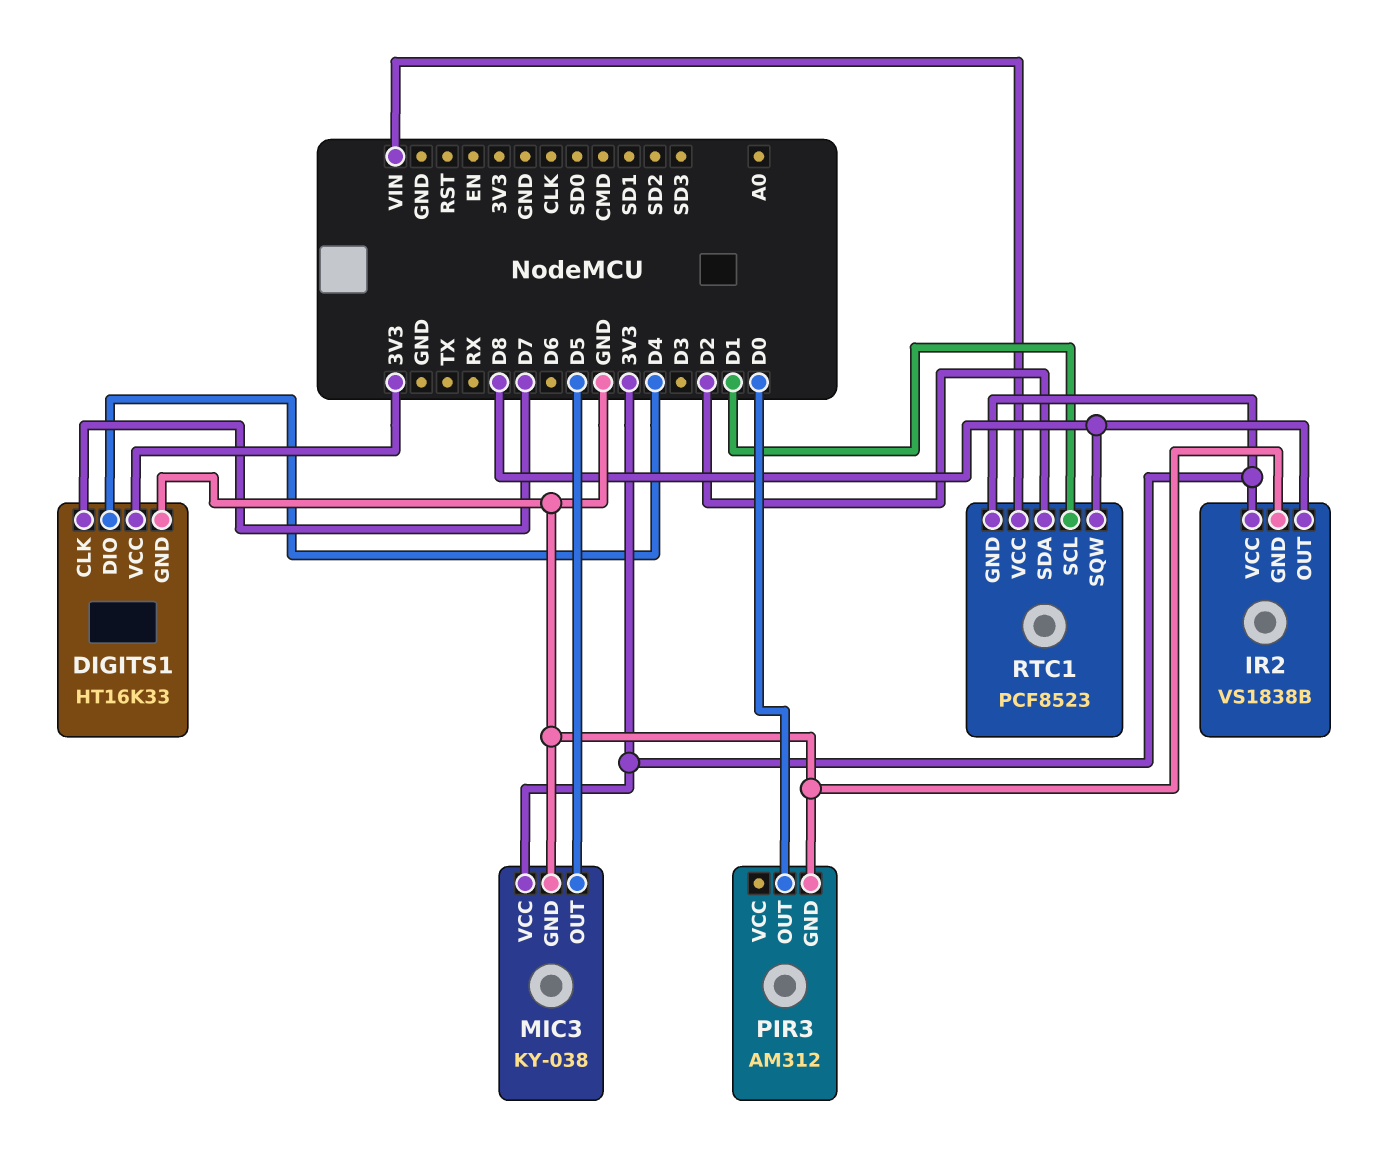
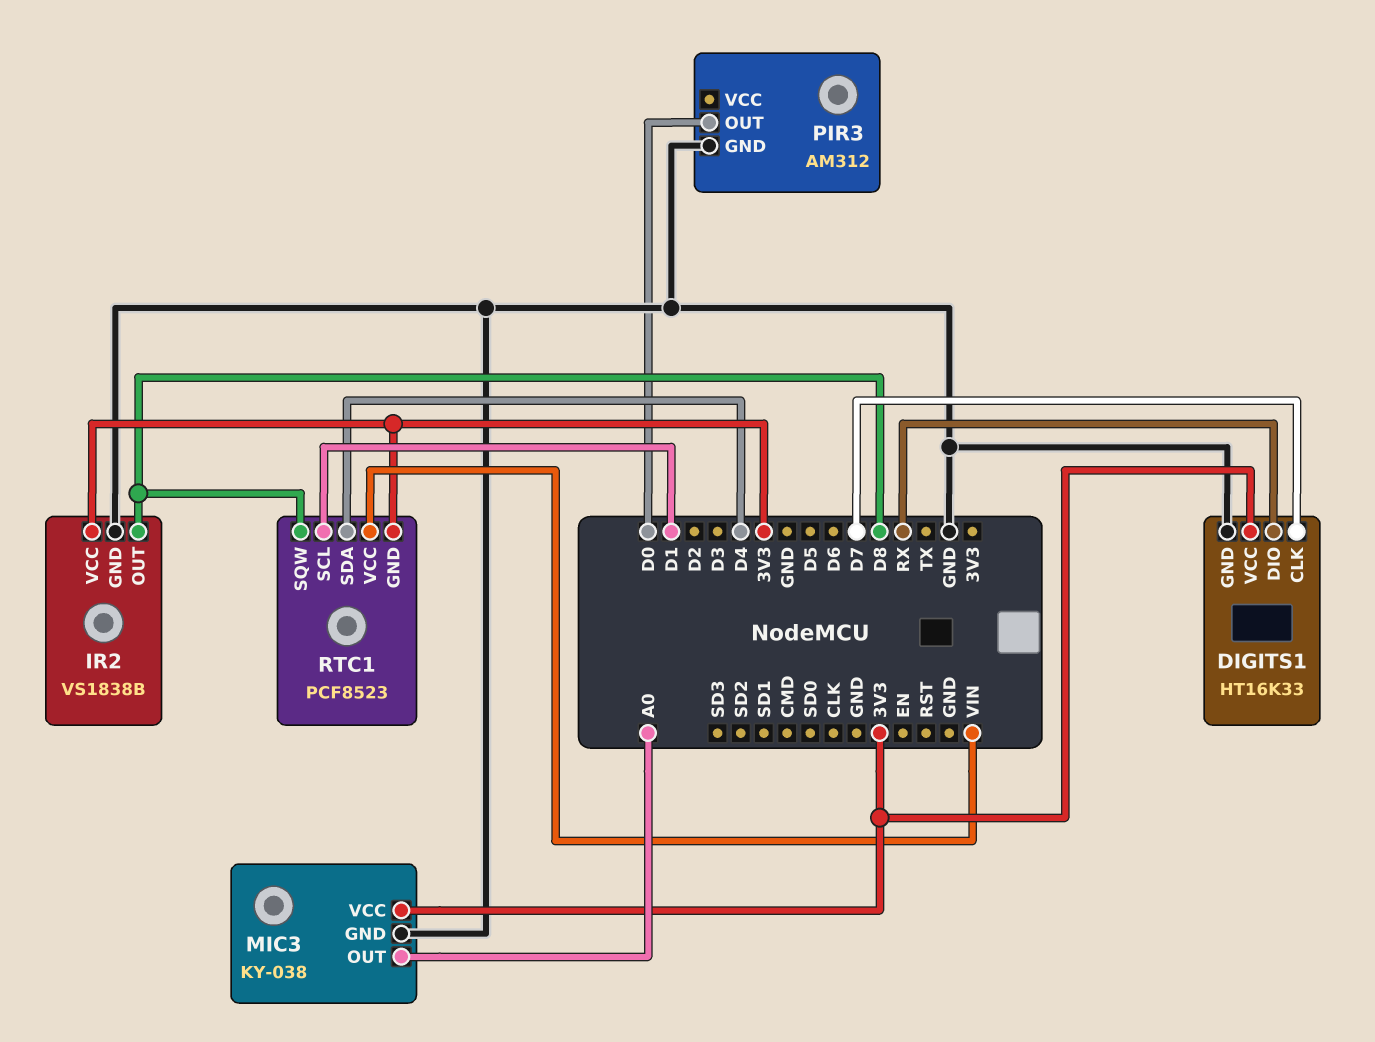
DIGITS1 pin DIO: D4 -> RX
MIC3 pin OUT: D5 -> A0
RTC1 pin SDA: D2 -> D4

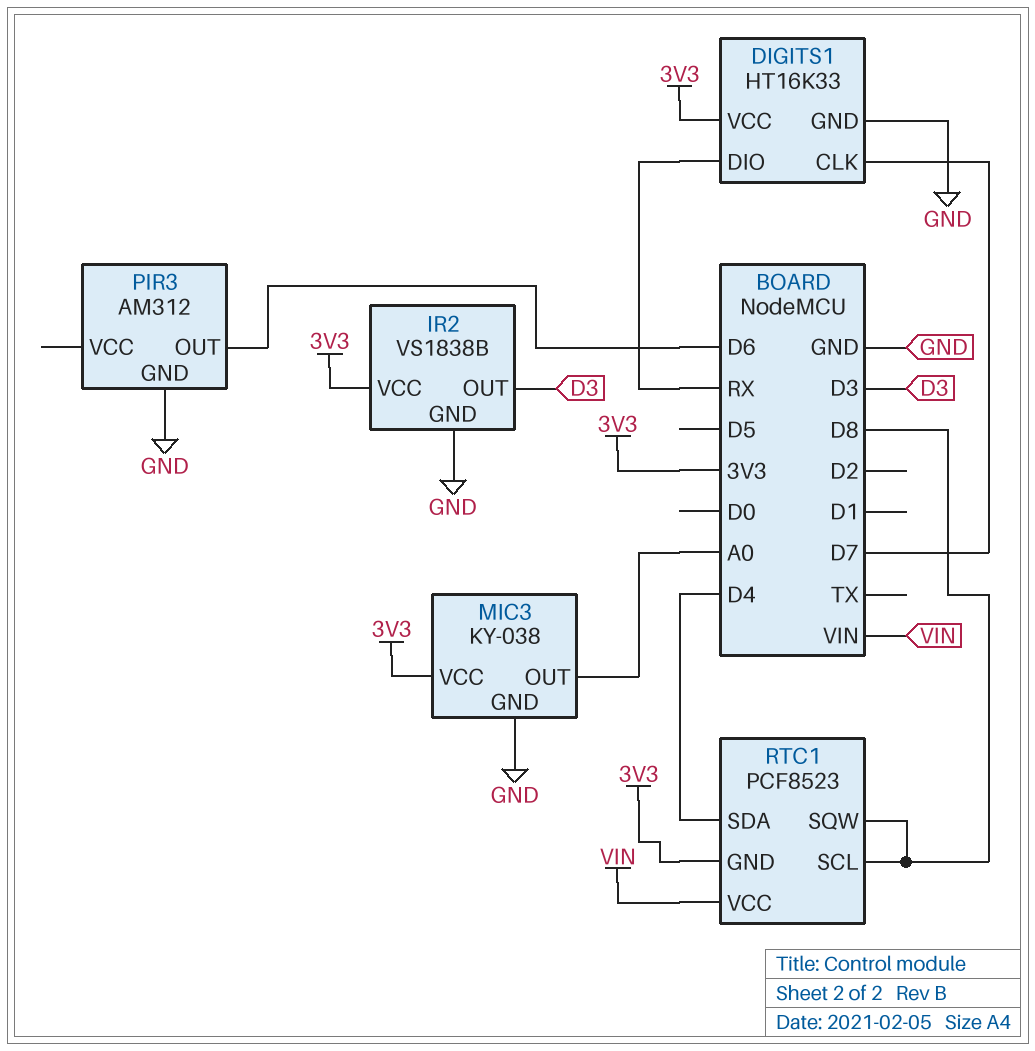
IR2 pin OUT: D8 -> D3
PIR3 pin OUT: D0 -> D6
RTC1 pin SCL: D1 -> D8

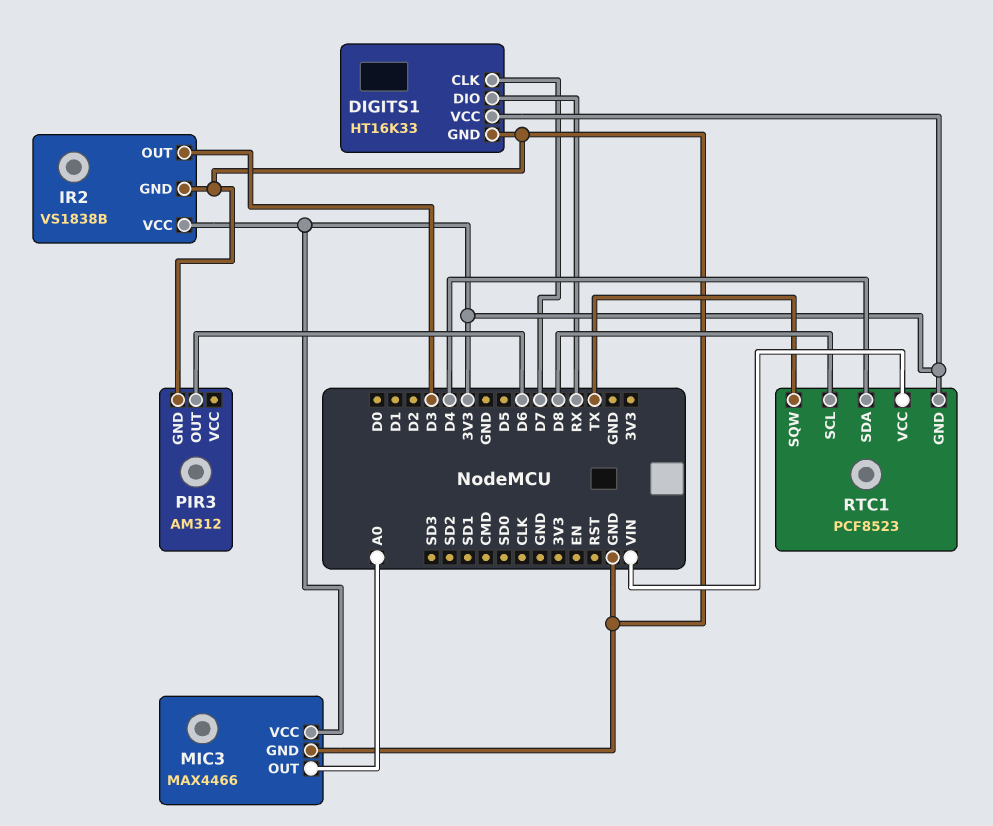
MIC3: KY-038 -> MAX4466
RTC1 pin SQW: D8 -> TX

